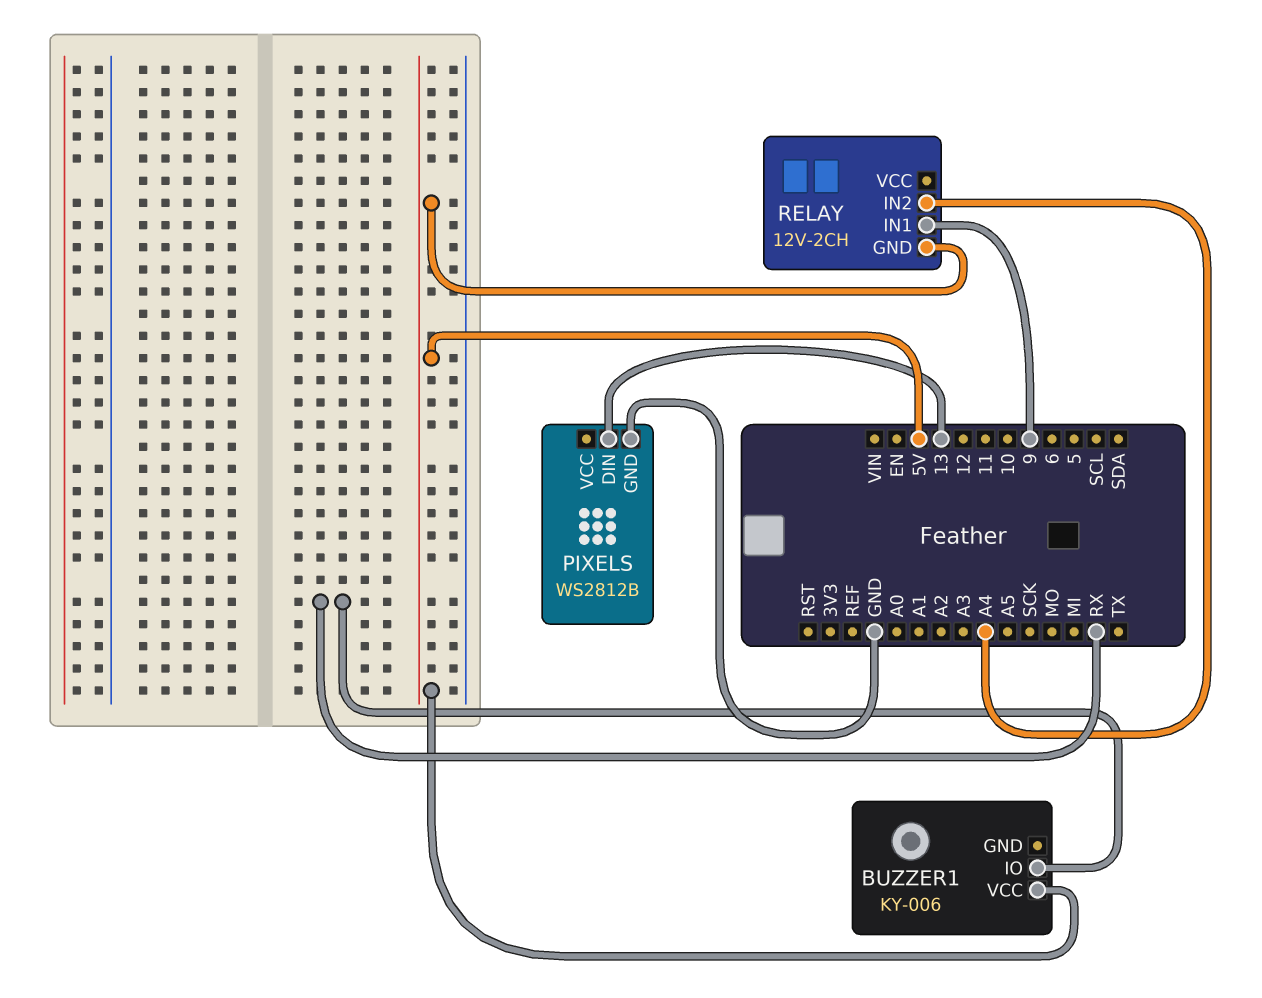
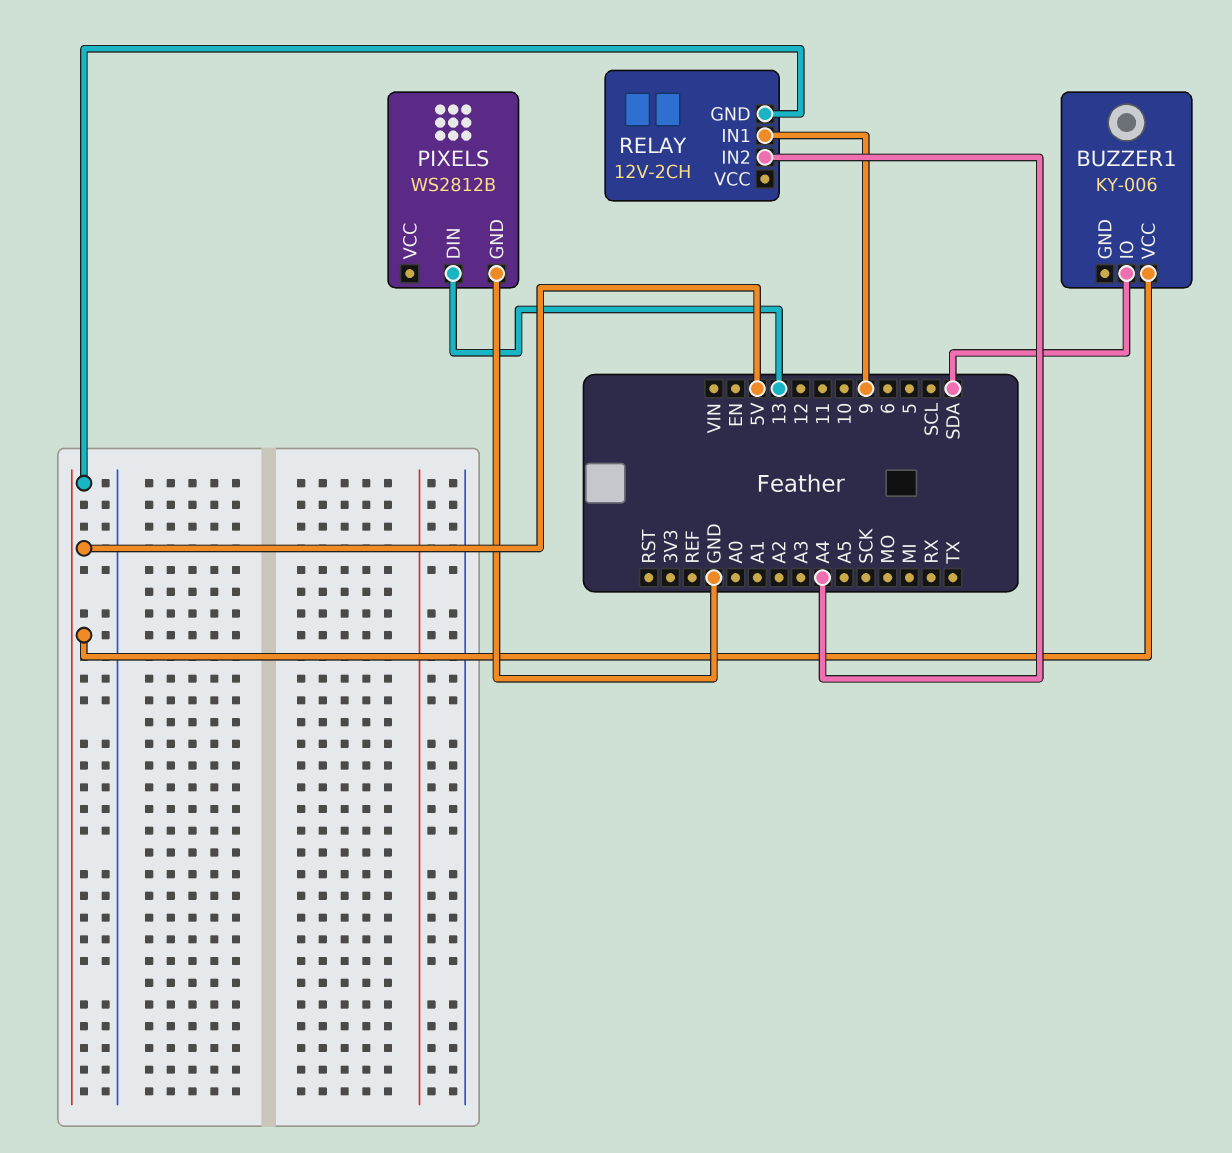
BUZZER1 pin IO: RX -> SDA

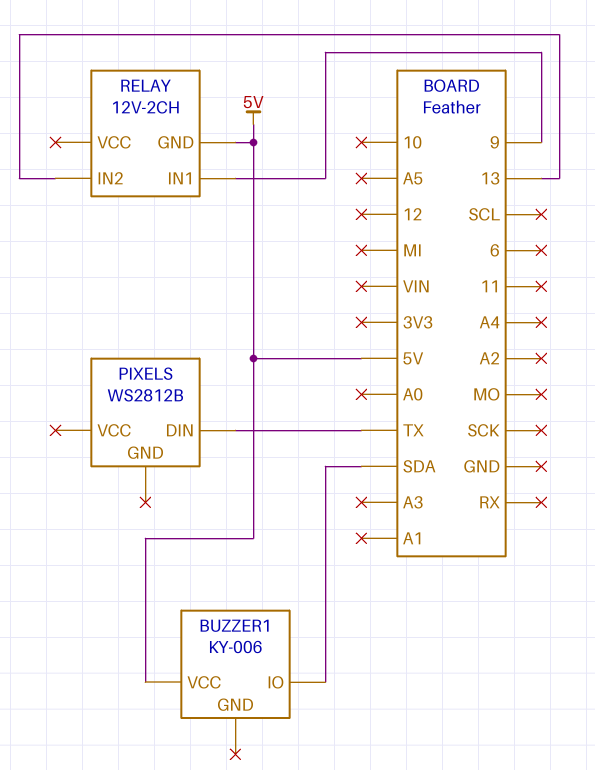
PIXELS pin DIN: 13 -> TX
PIXELS pin GND: GND -> none
RELAY pin IN2: A4 -> 13

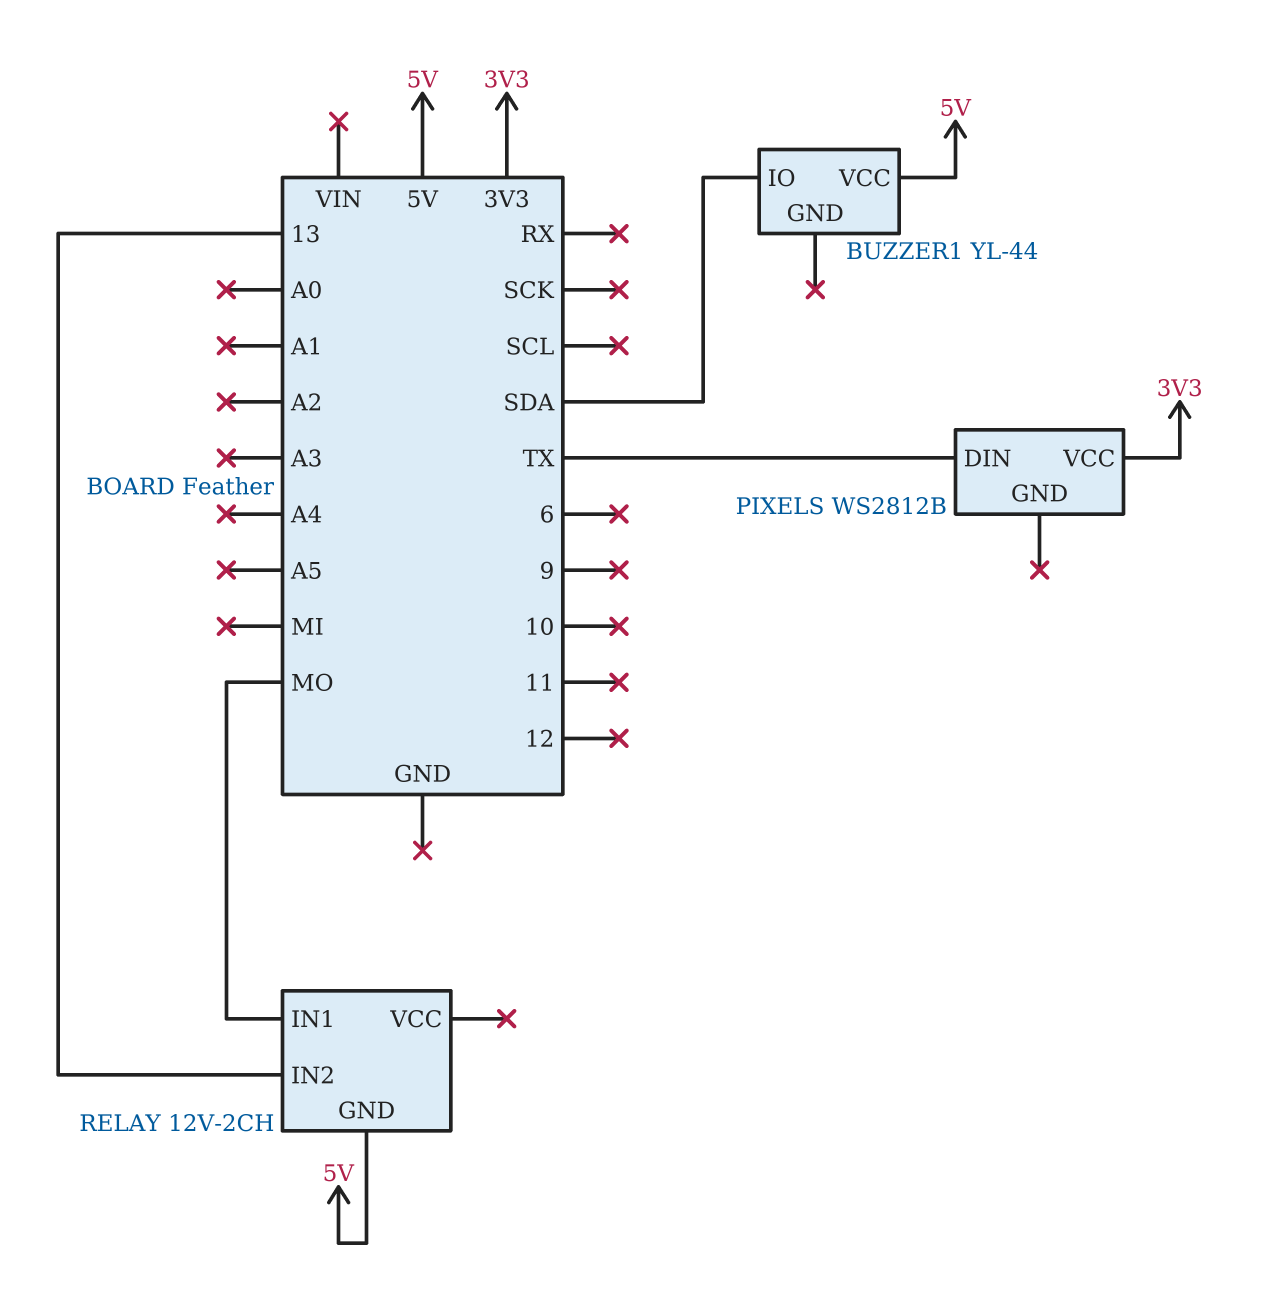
BUZZER1: KY-006 -> YL-44
PIXELS pin VCC: none -> 3V3
RELAY pin IN1: 9 -> MO

